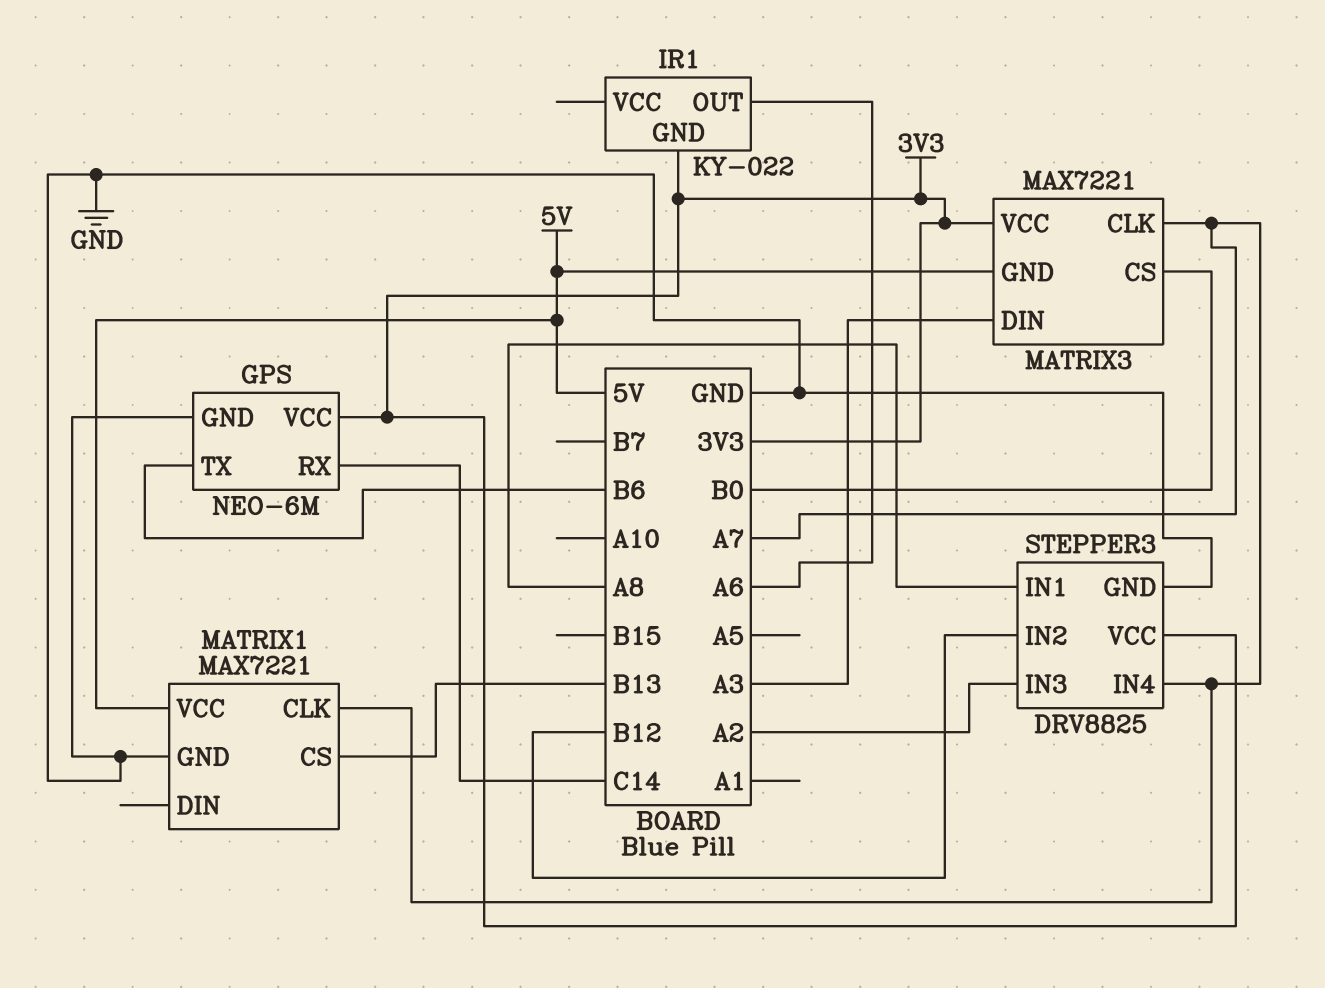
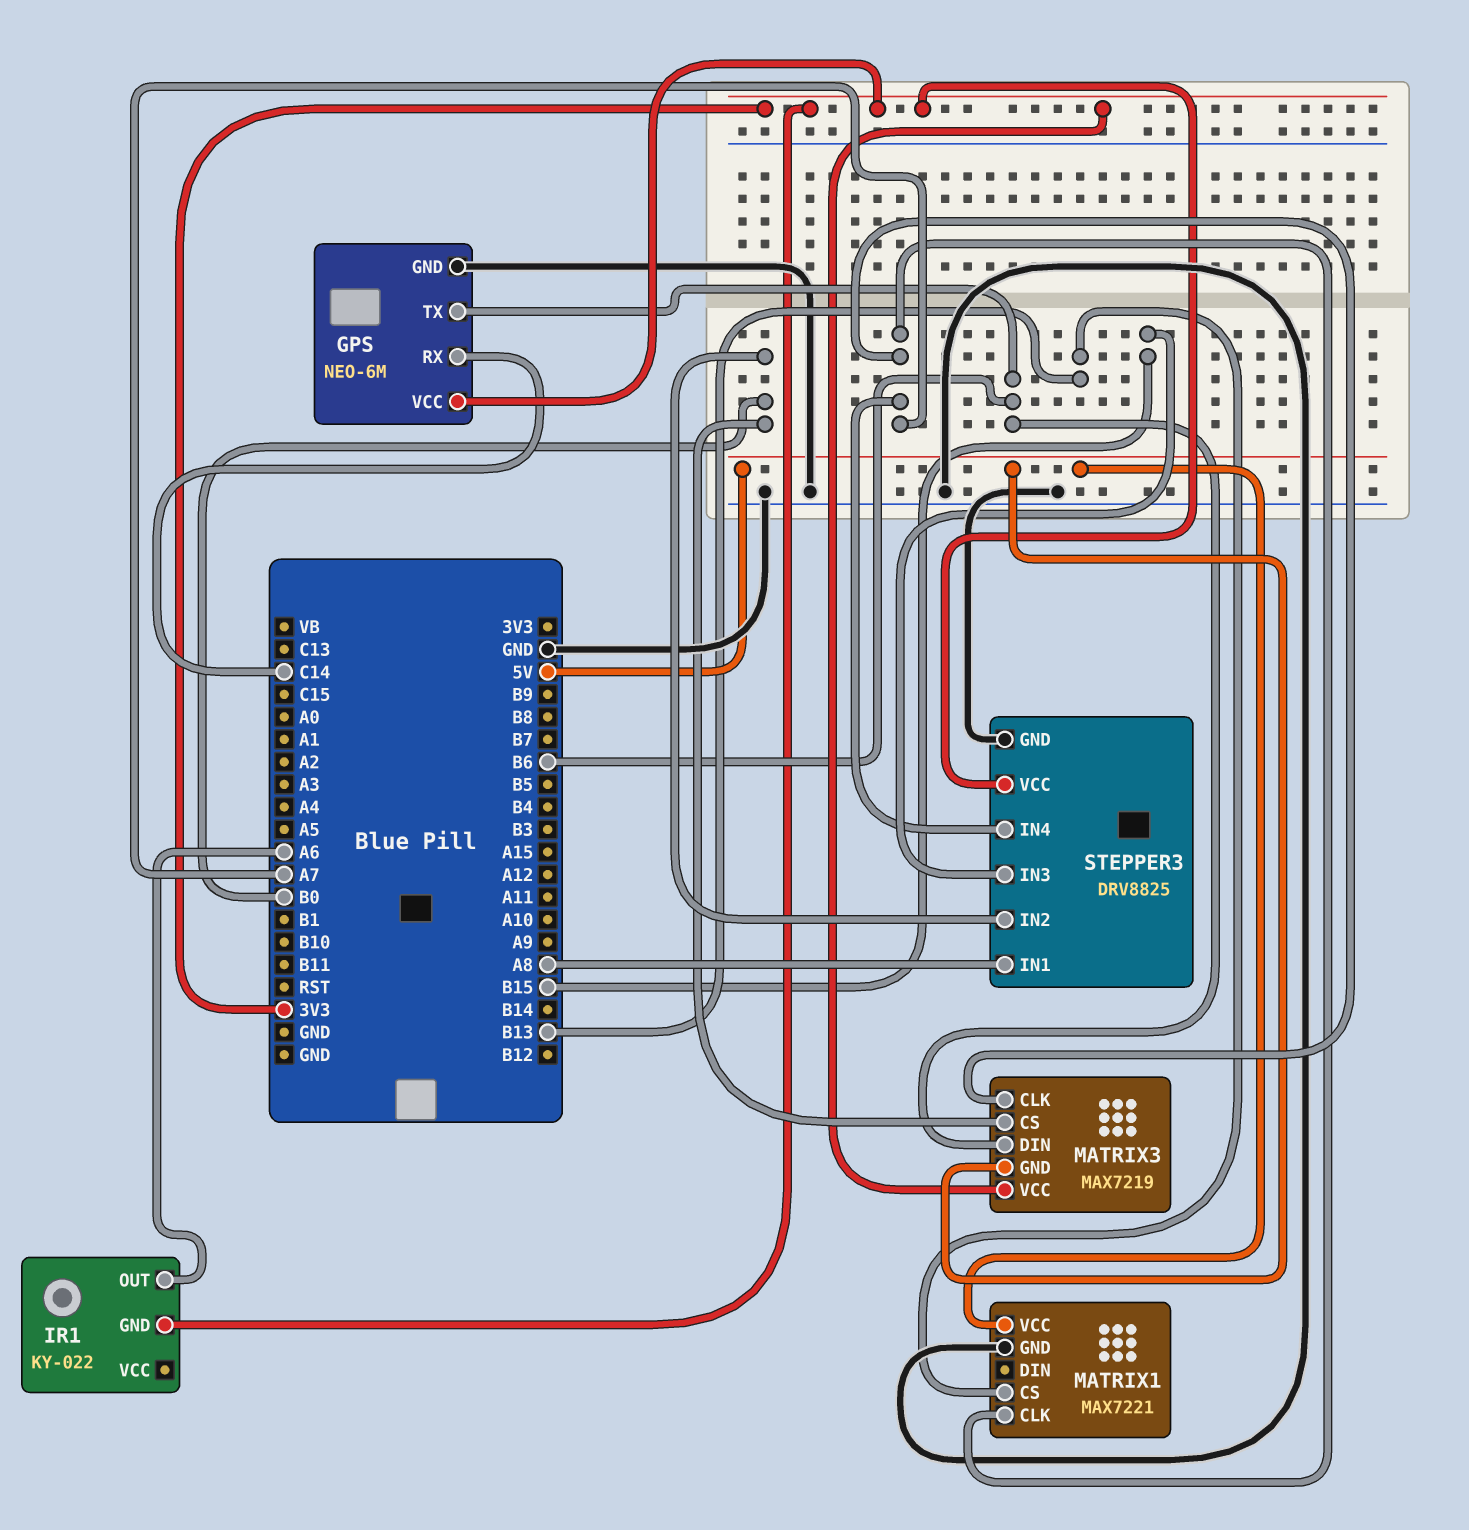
MATRIX3: MAX7221 -> MAX7219
MATRIX3 pin DIN: A3 -> B6
STEPPER3 pin IN2: B12 -> B0
STEPPER3 pin IN3: A2 -> B15

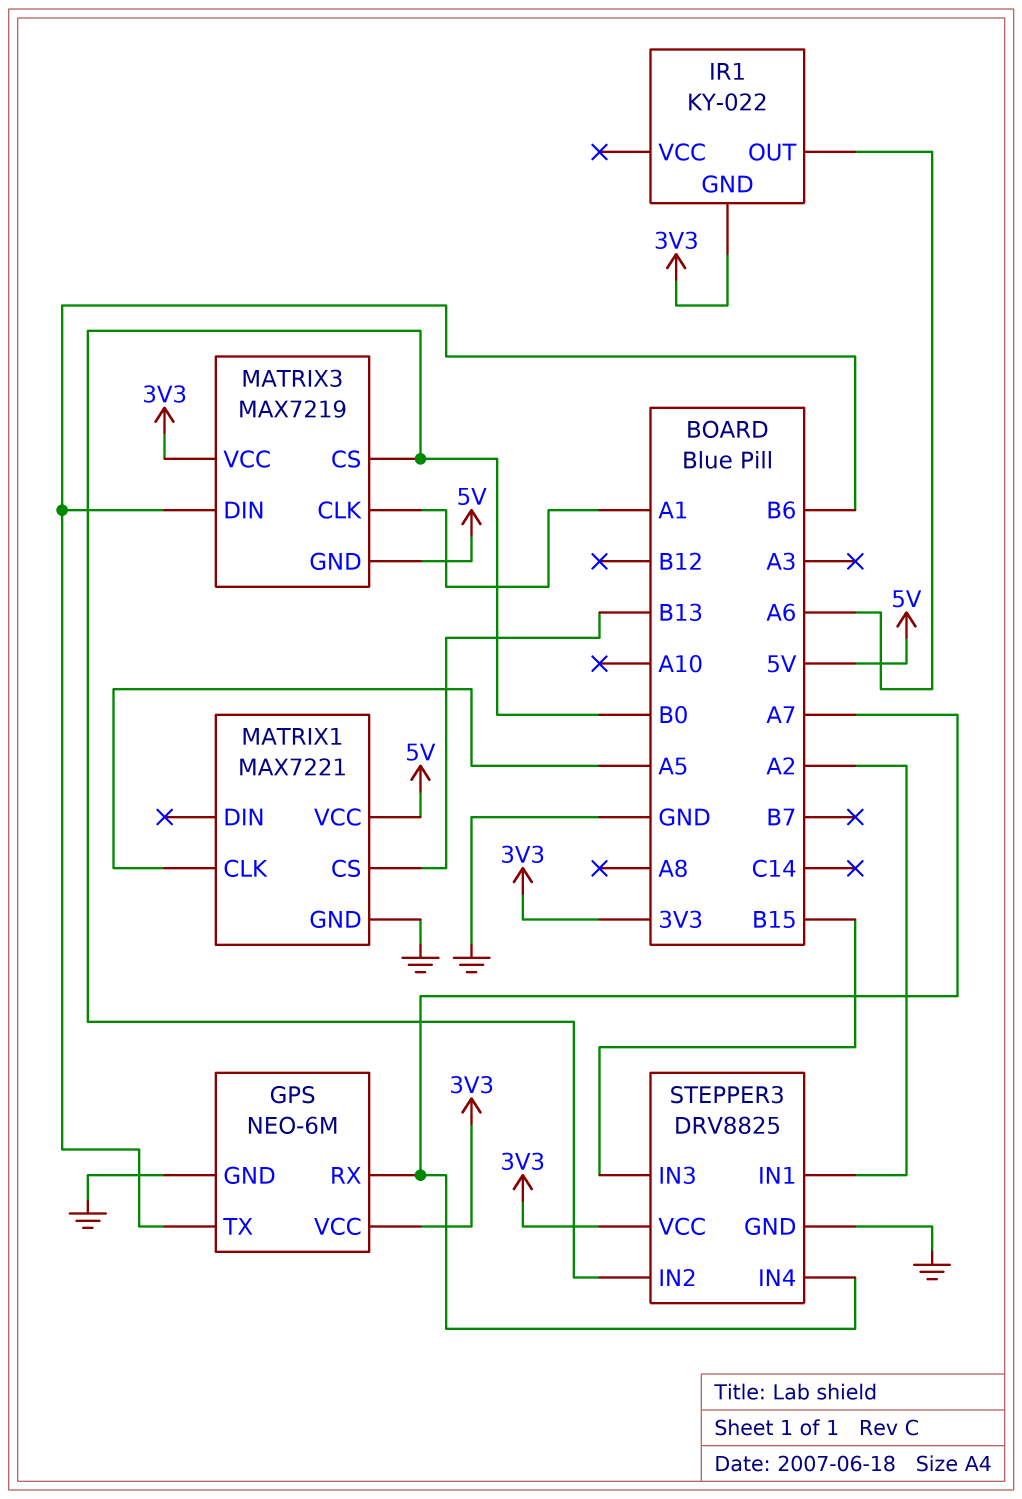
GPS pin RX: C14 -> A7
MATRIX1 pin CLK: A7 -> A5
MATRIX3 pin CLK: A7 -> A1
STEPPER3 pin IN1: A8 -> A2

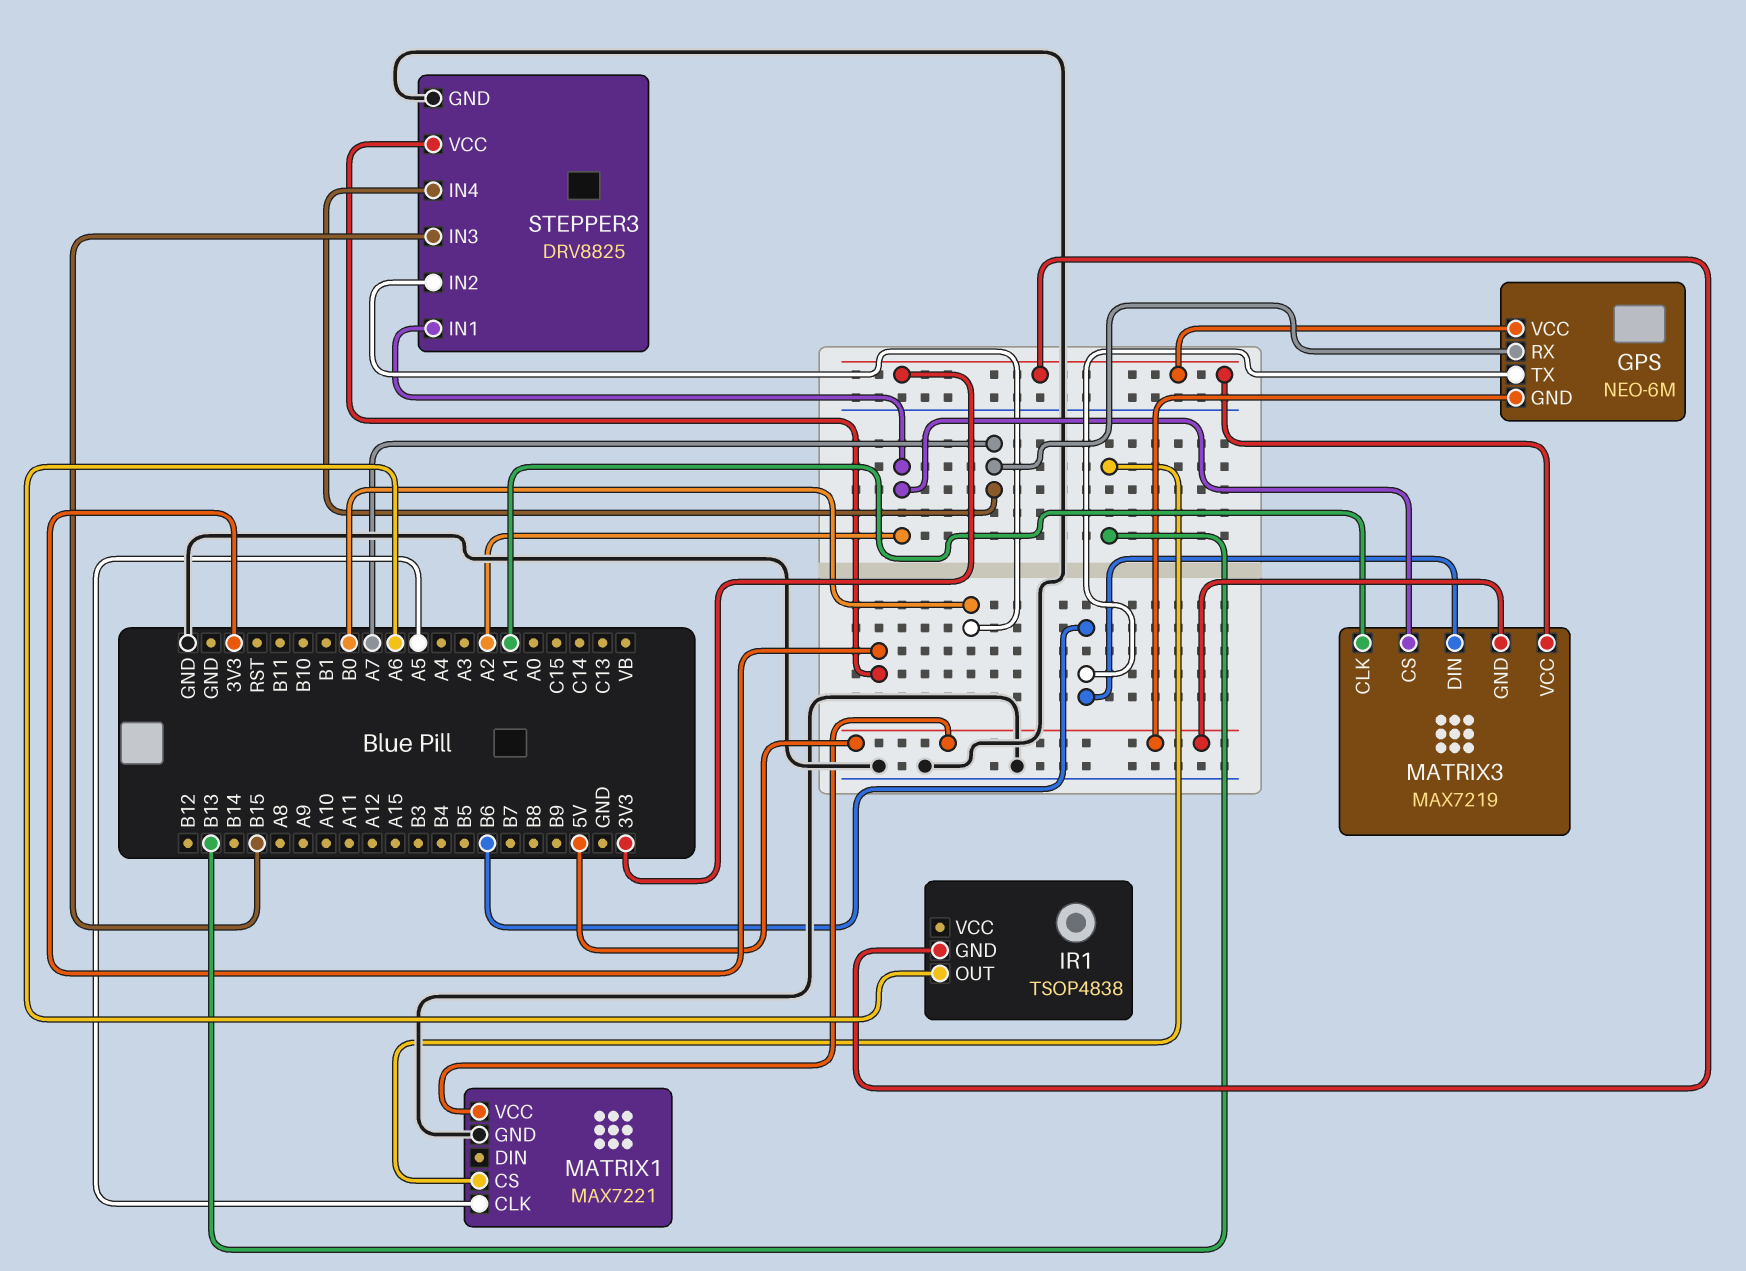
GPS pin GND: GND -> 5V
IR1: KY-022 -> TSOP4838
MATRIX3 pin CS: B0 -> A2

